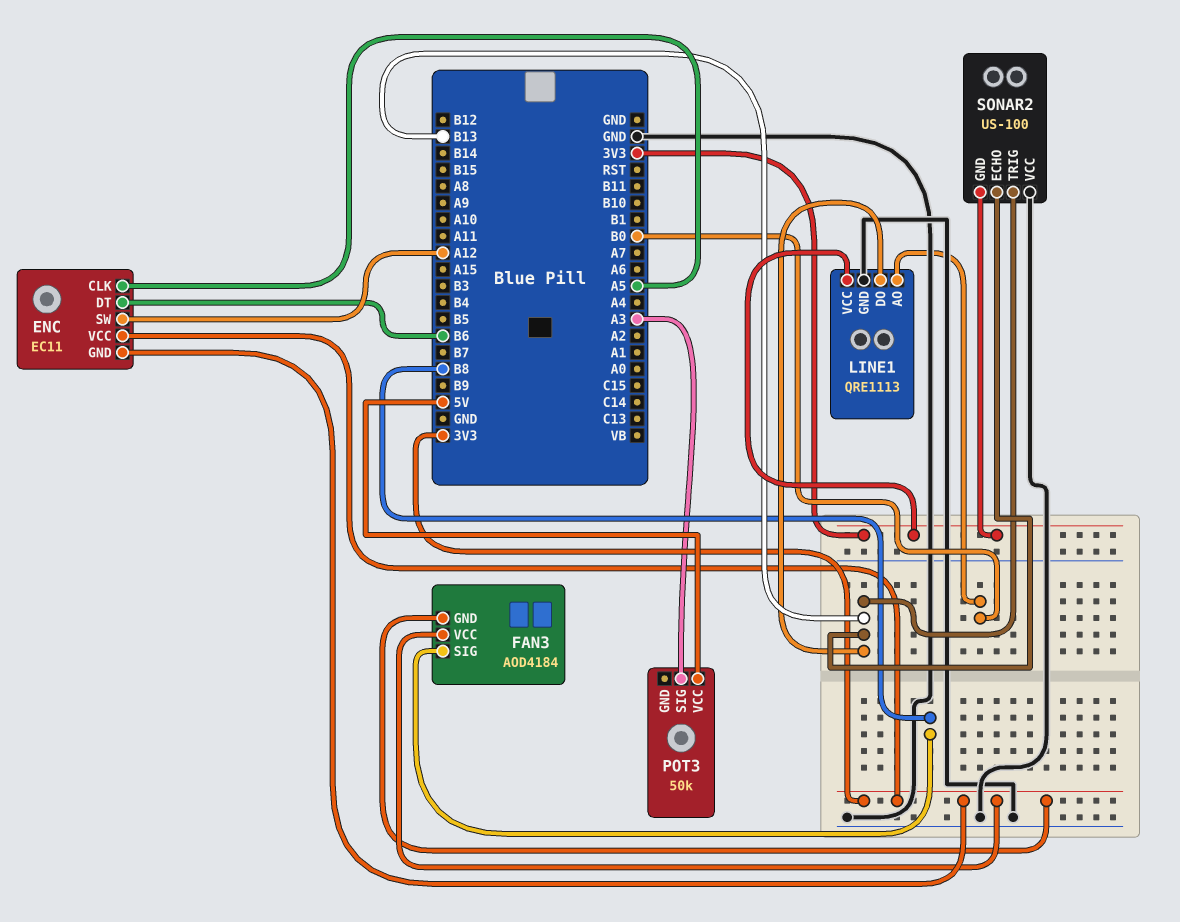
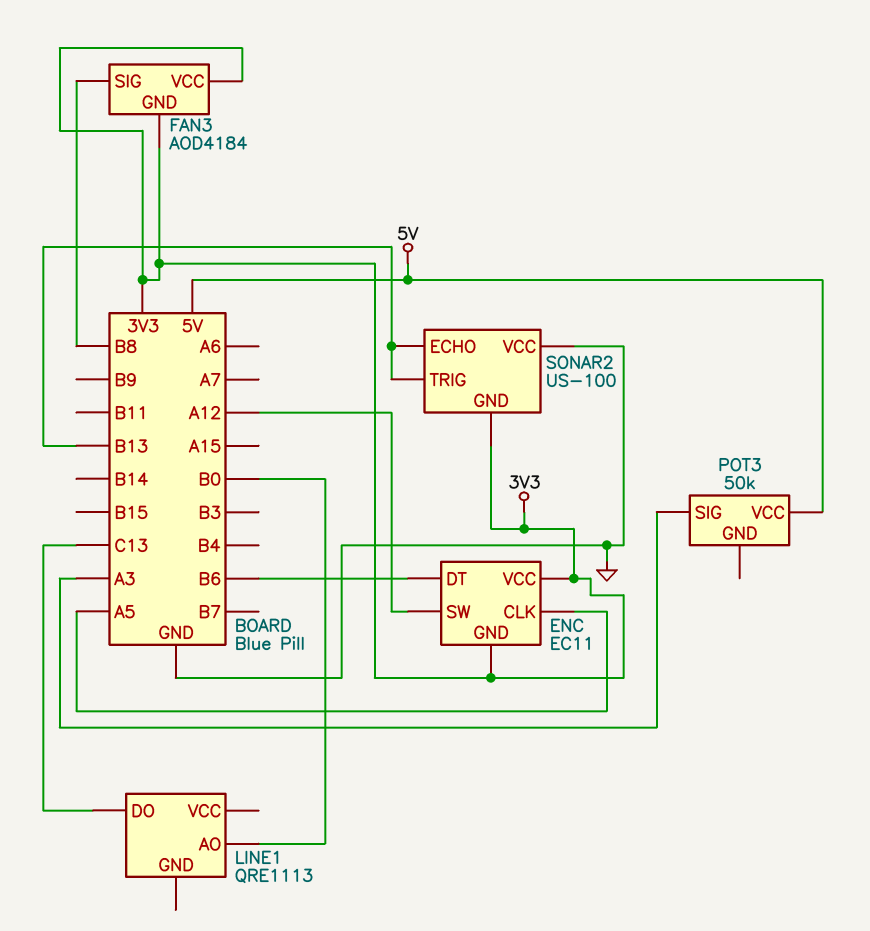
LINE1 pin DO: B13 -> C13
LINE1 pin GND: GND -> none
LINE1 pin VCC: 3V3 -> none

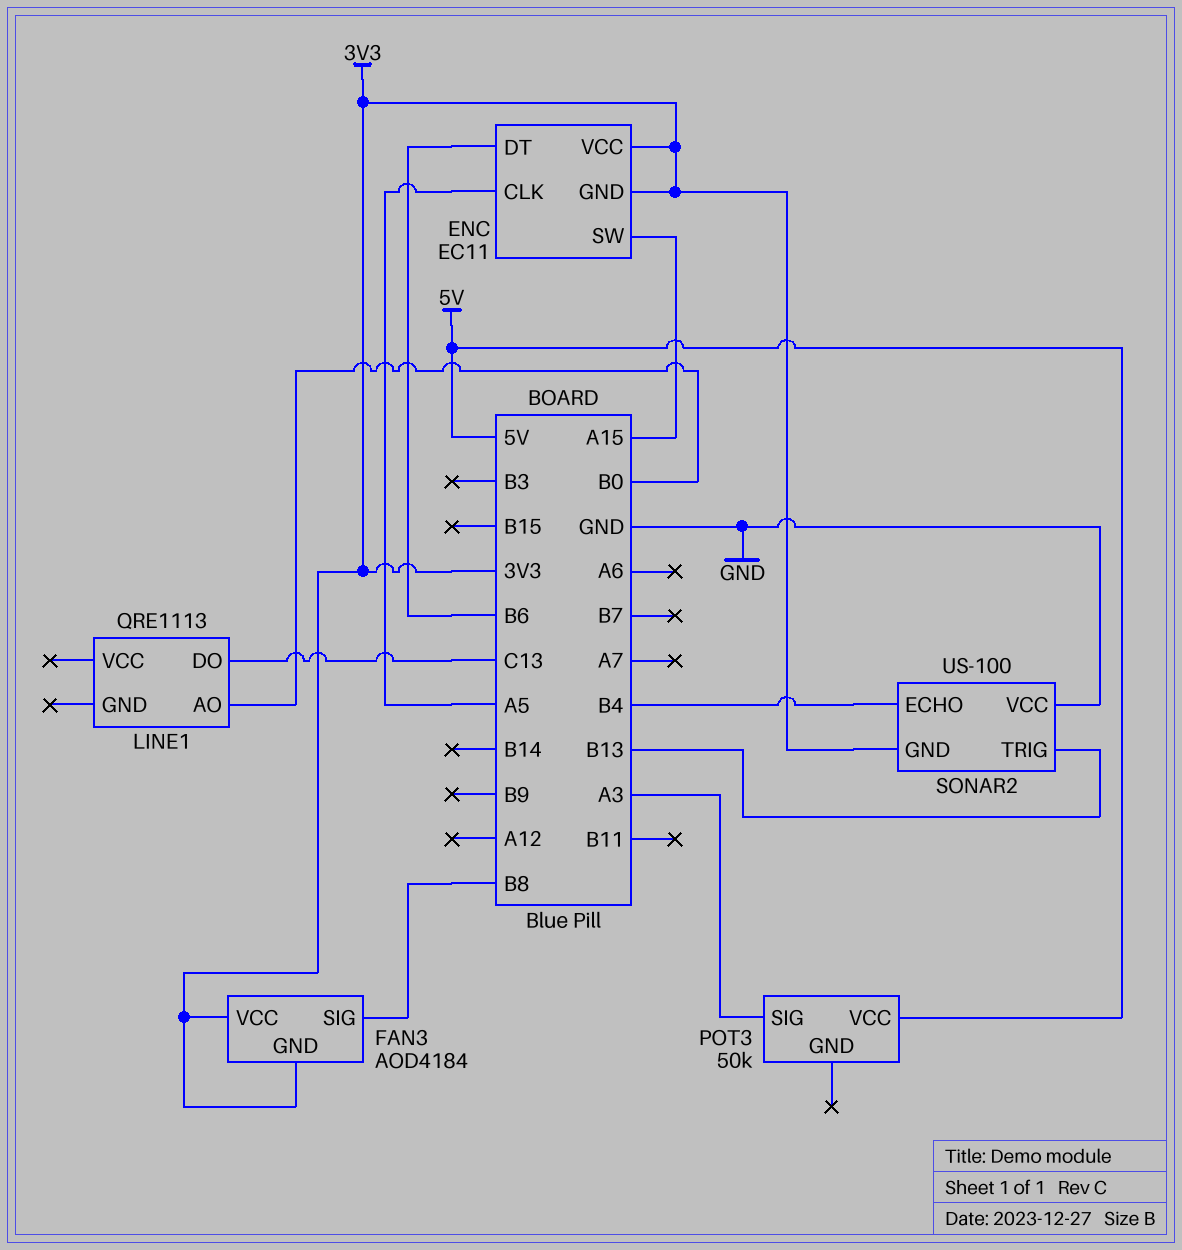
ENC pin SW: A12 -> A15
SONAR2 pin ECHO: B13 -> B4

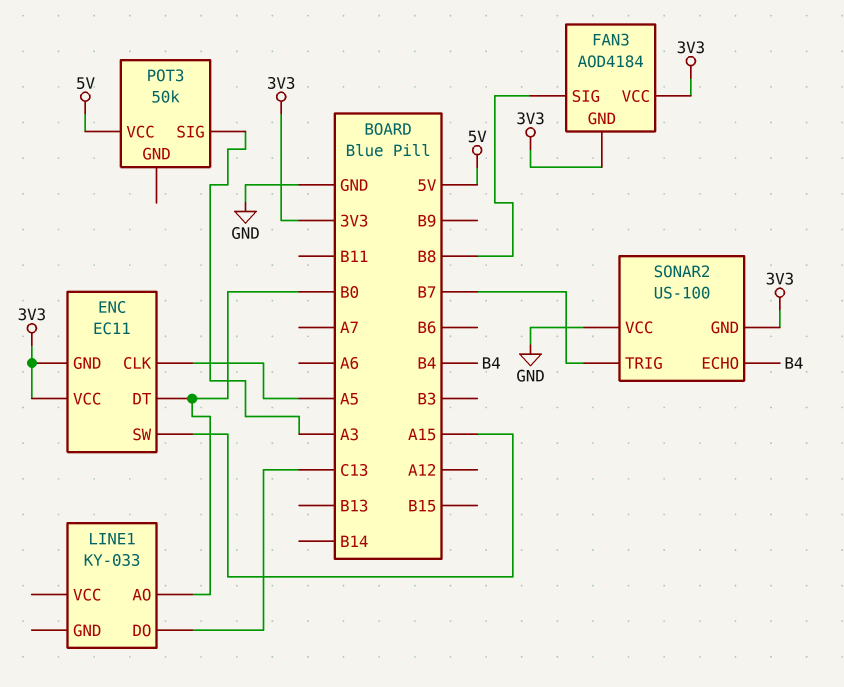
ENC pin DT: B6 -> B0
LINE1: QRE1113 -> KY-033
SONAR2 pin TRIG: B13 -> B7

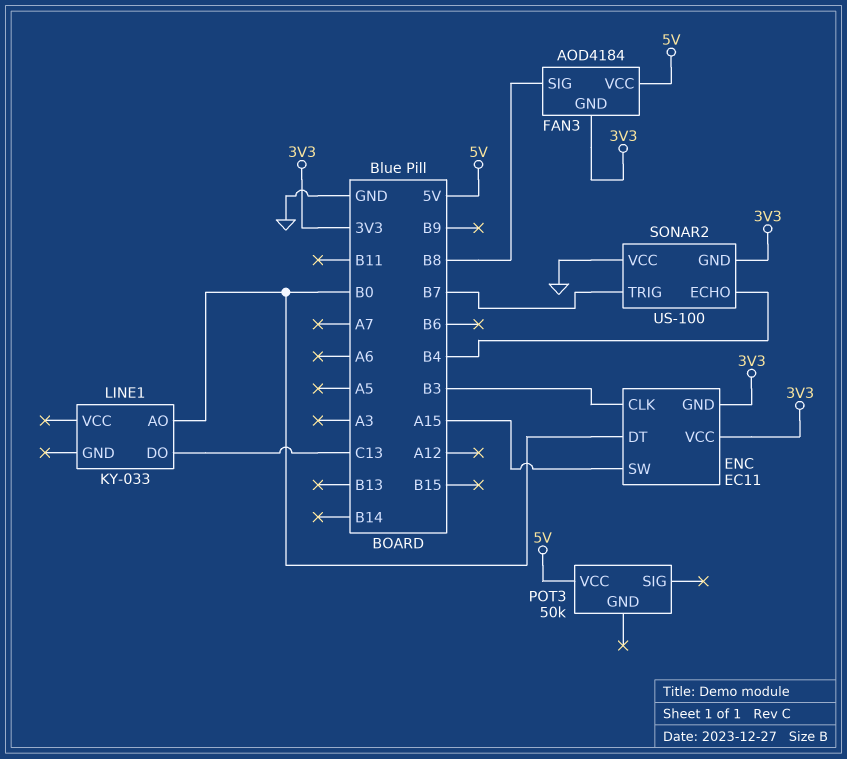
ENC pin CLK: A5 -> B3
FAN3 pin VCC: 3V3 -> 5V
POT3 pin SIG: A3 -> none

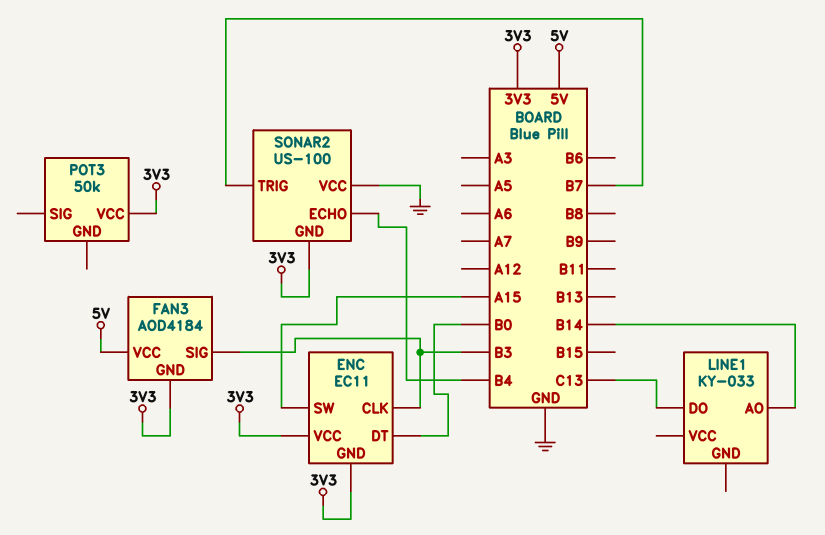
FAN3 pin SIG: B8 -> B3
LINE1 pin AO: B0 -> B14
POT3 pin VCC: 5V -> 3V3

